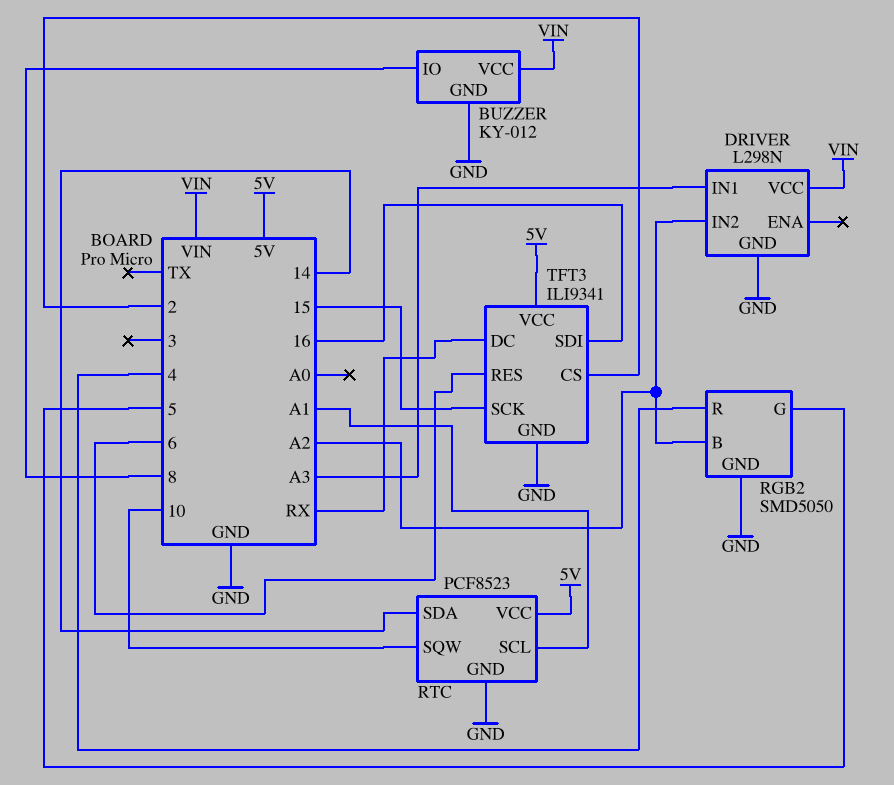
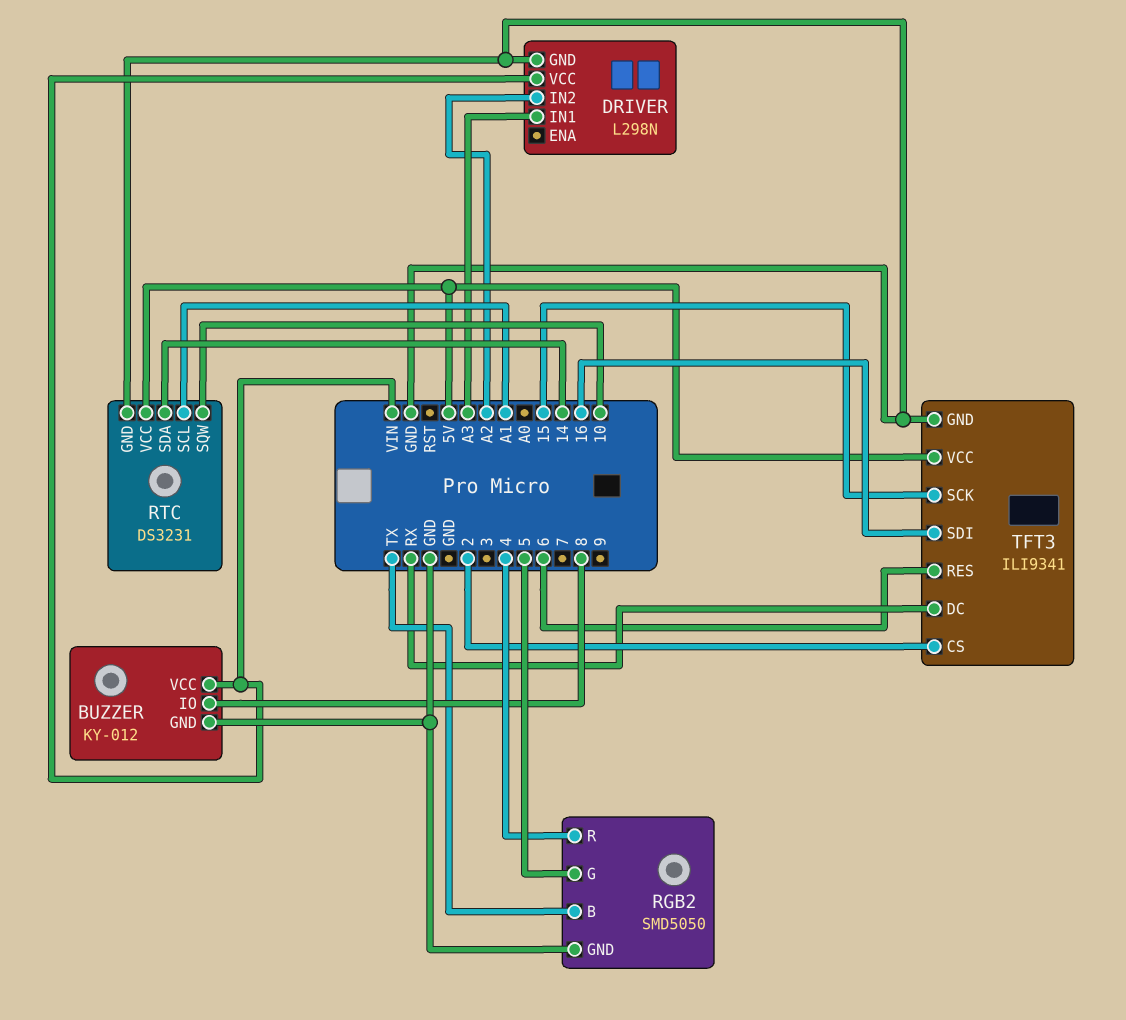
RGB2 pin B: A2 -> TX
RTC: PCF8523 -> DS3231

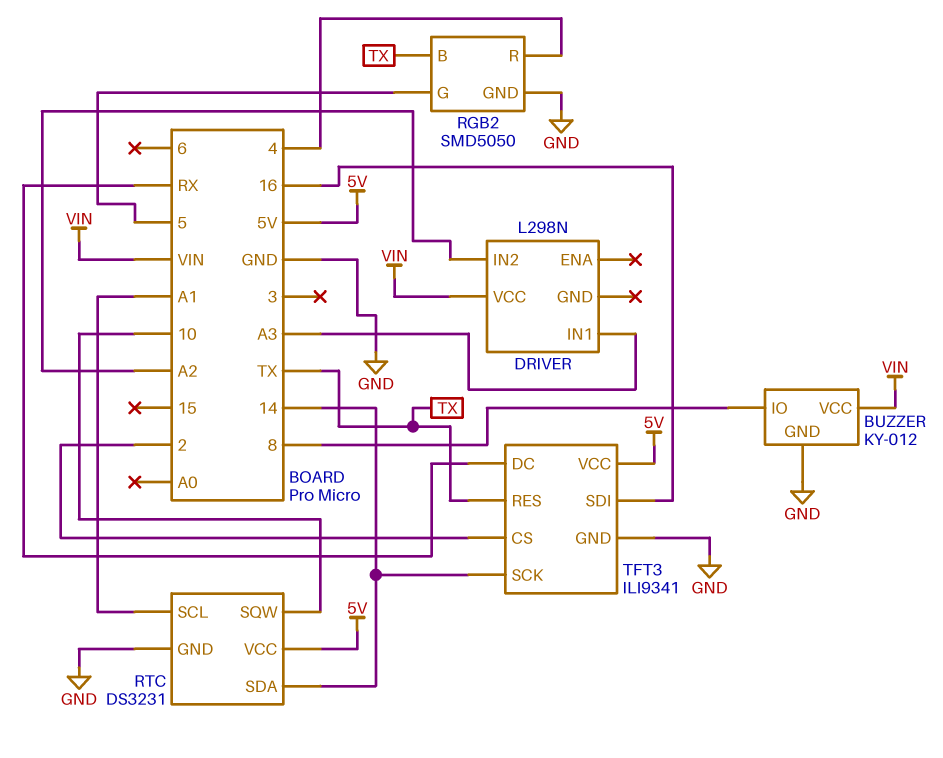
DRIVER pin GND: GND -> none
TFT3 pin RES: 6 -> TX
TFT3 pin SCK: 15 -> 14

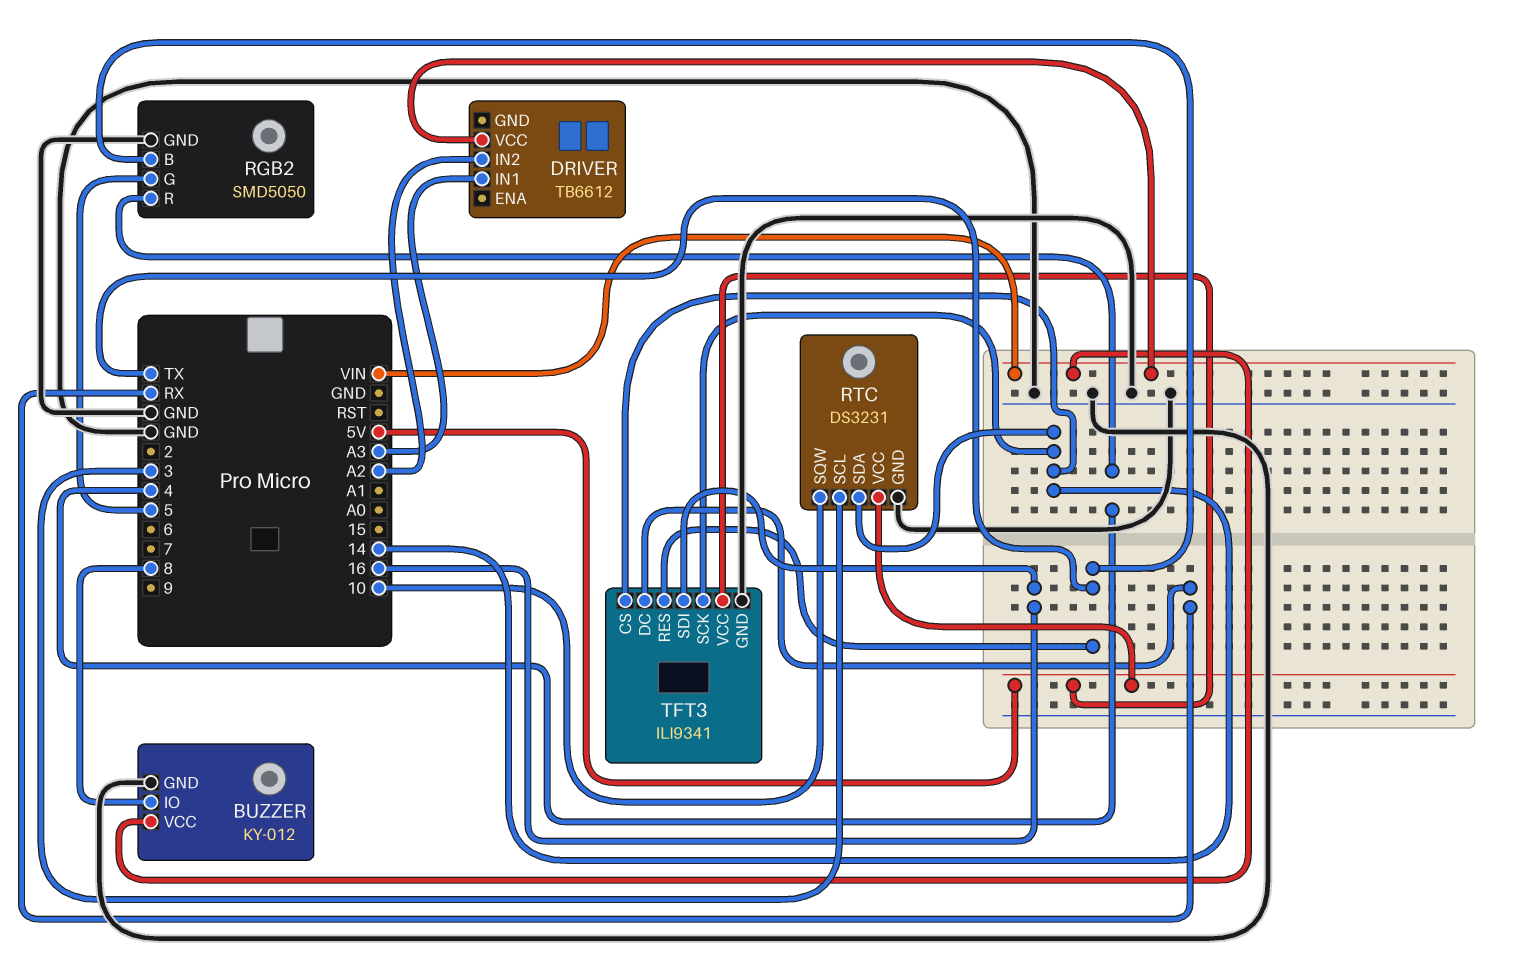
DRIVER: L298N -> TB6612
RTC pin SCL: A1 -> 3
TFT3 pin CS: 2 -> 14

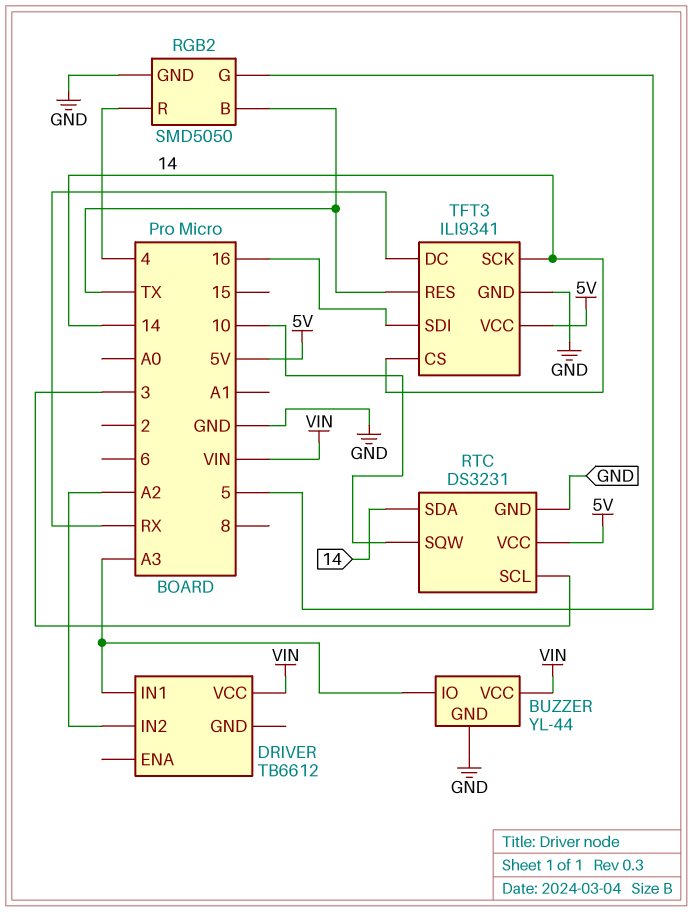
BUZZER: KY-012 -> YL-44
BUZZER pin IO: 8 -> A3

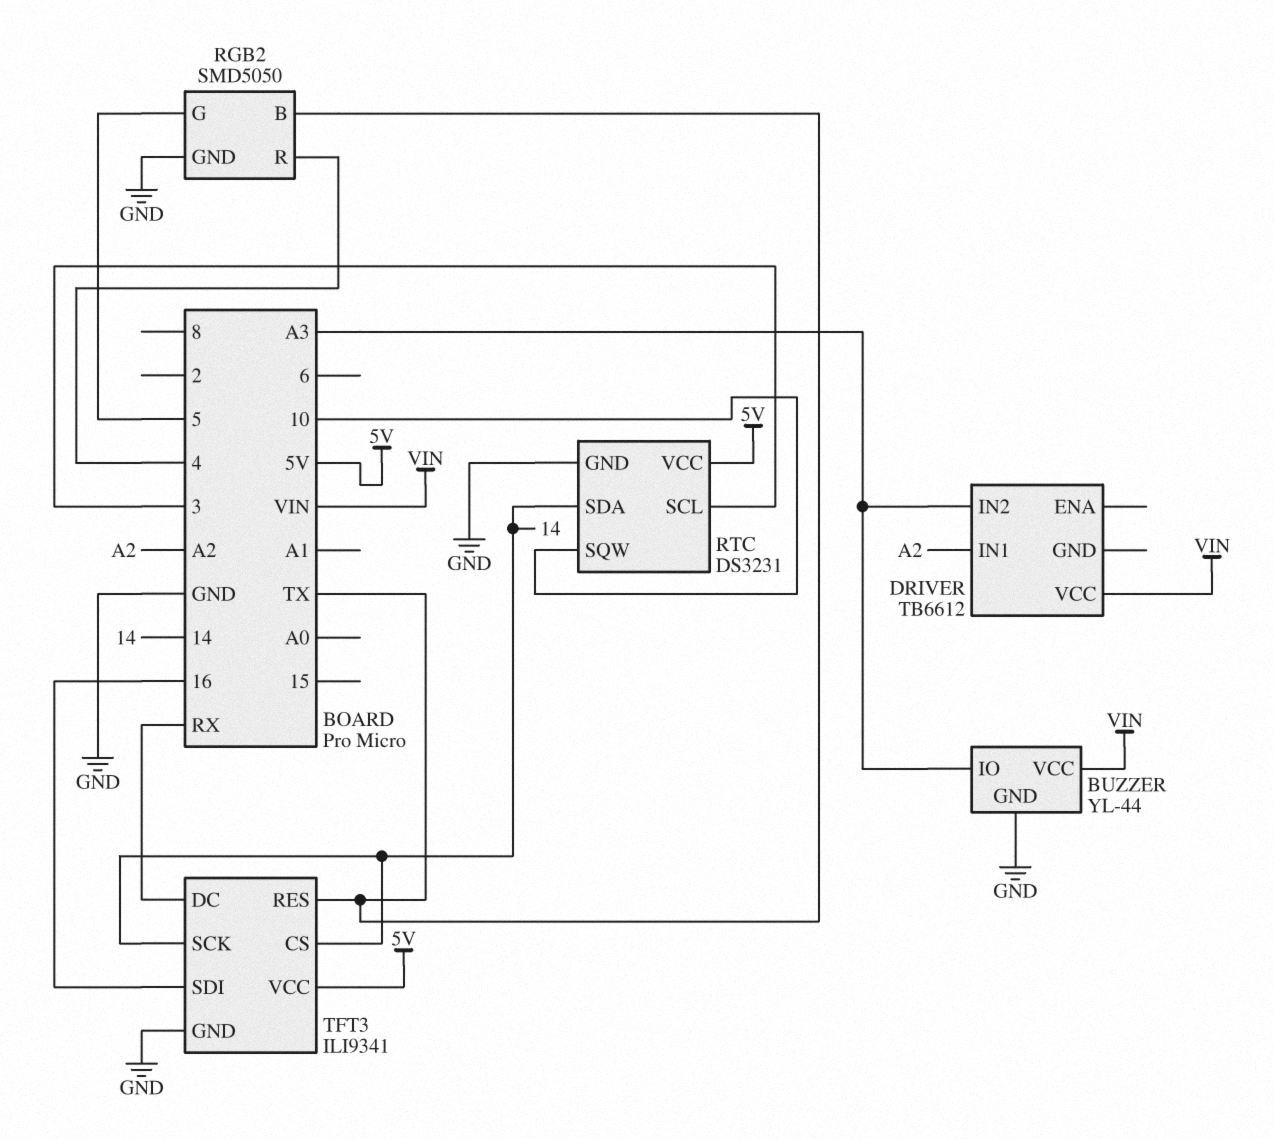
DRIVER pin IN1: A3 -> A2
DRIVER pin IN2: A2 -> A3

